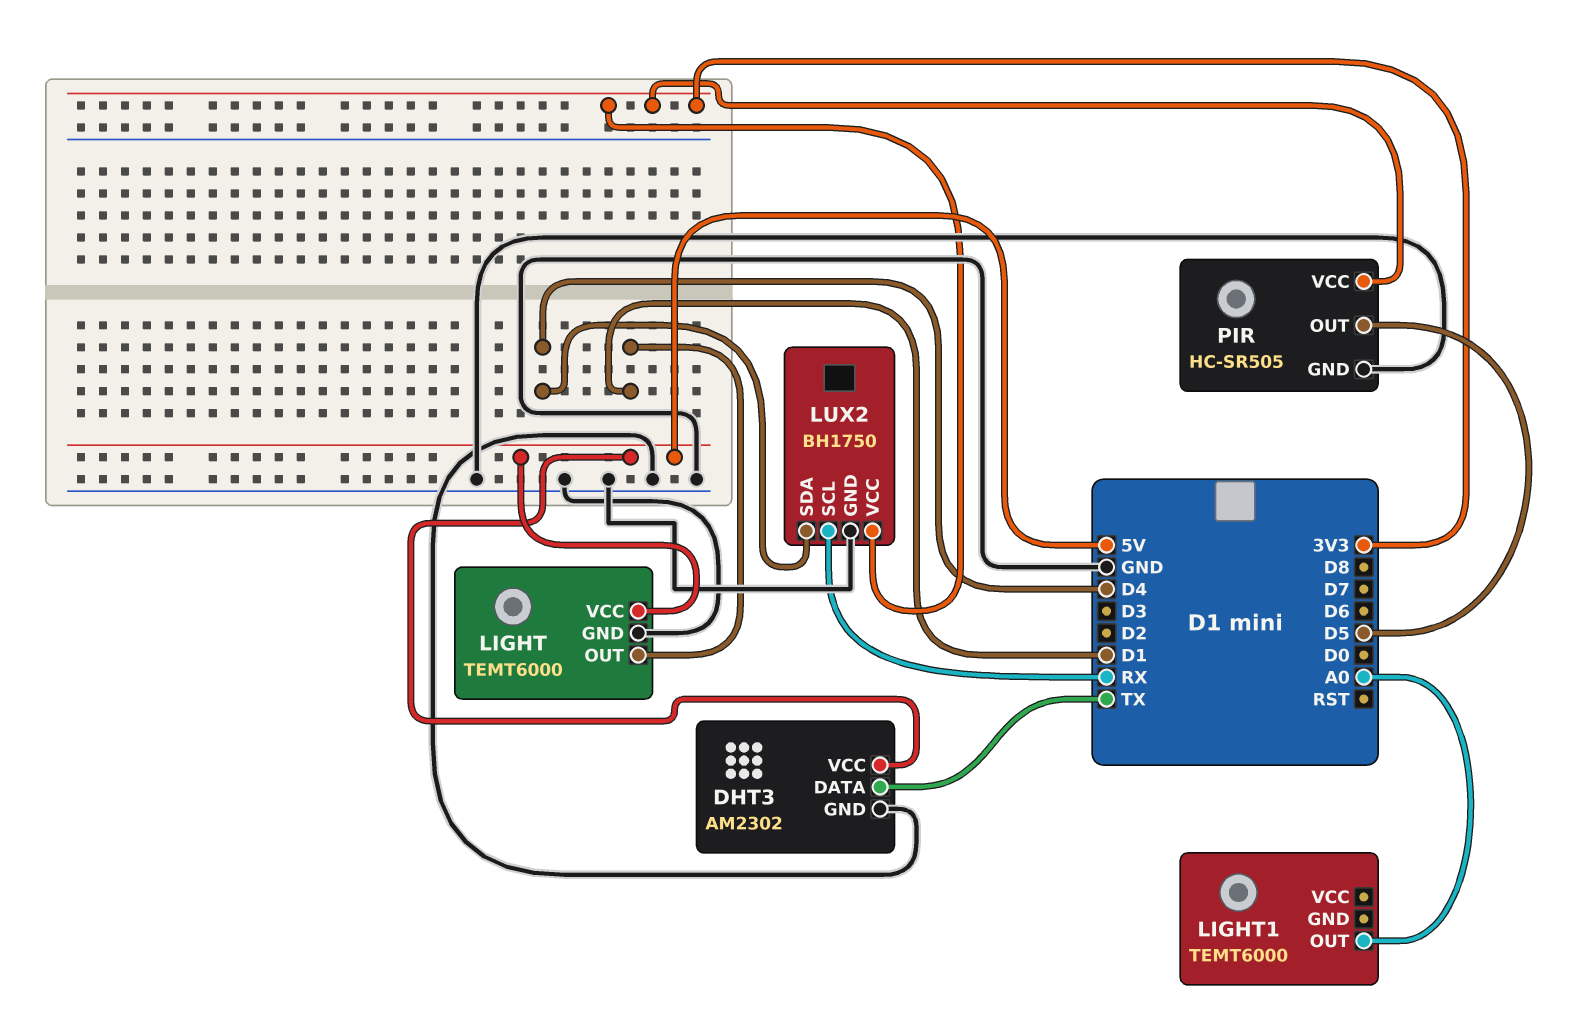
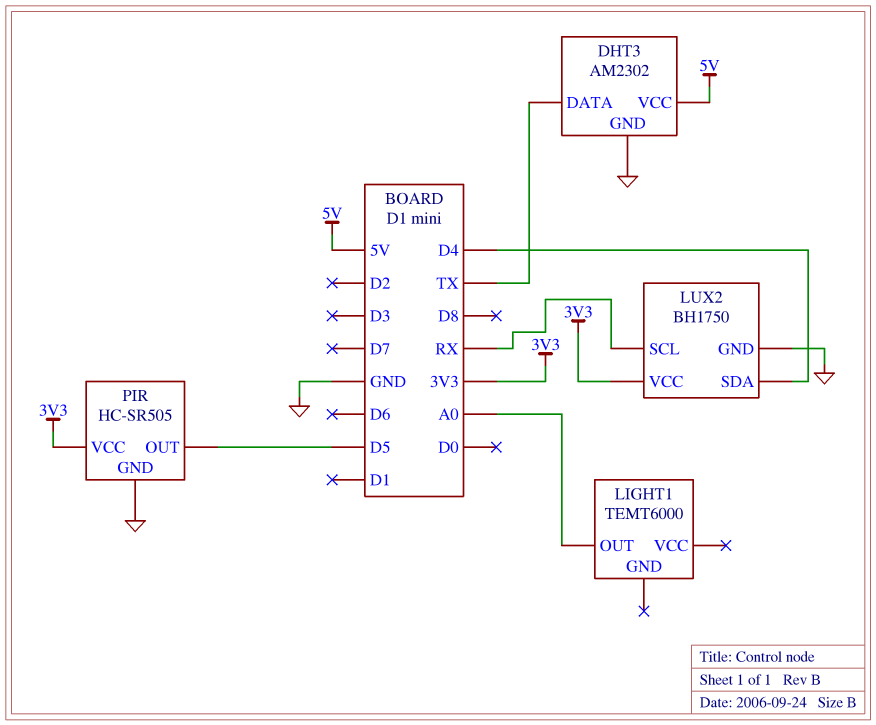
LIGHT: TEMT6000 -> none
LIGHT pin GND: GND -> none
LIGHT pin OUT: D1 -> none
LIGHT pin VCC: 5V -> none

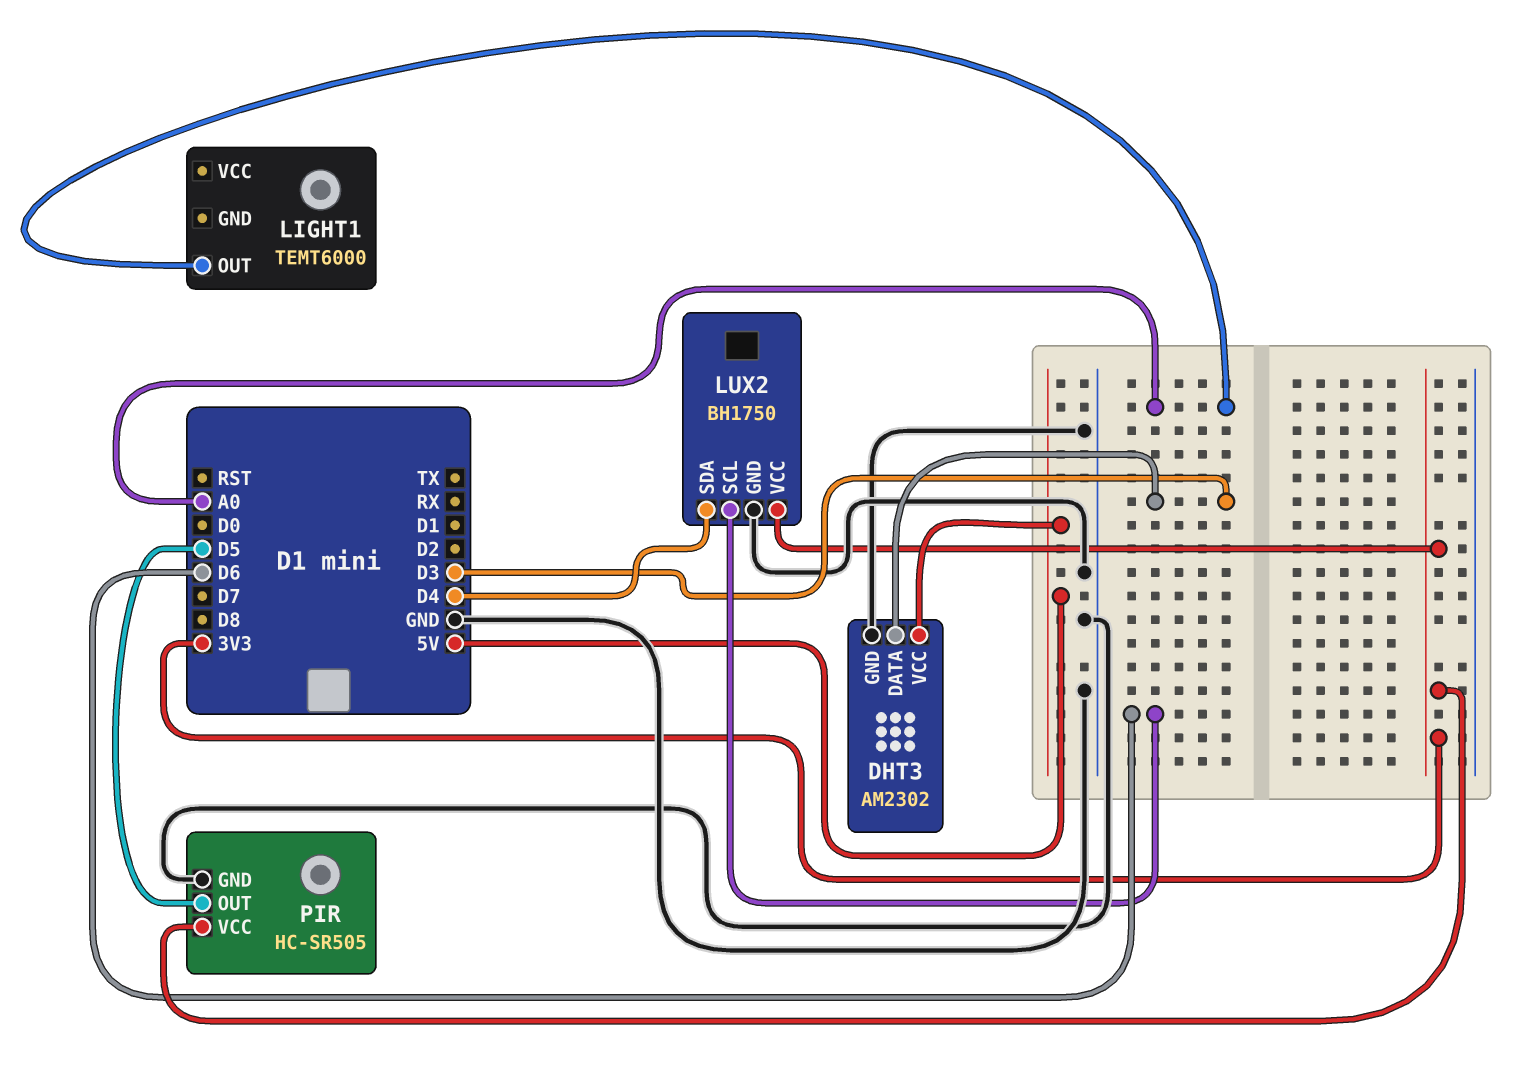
DHT3 pin DATA: TX -> D3
LUX2 pin SCL: RX -> D6

